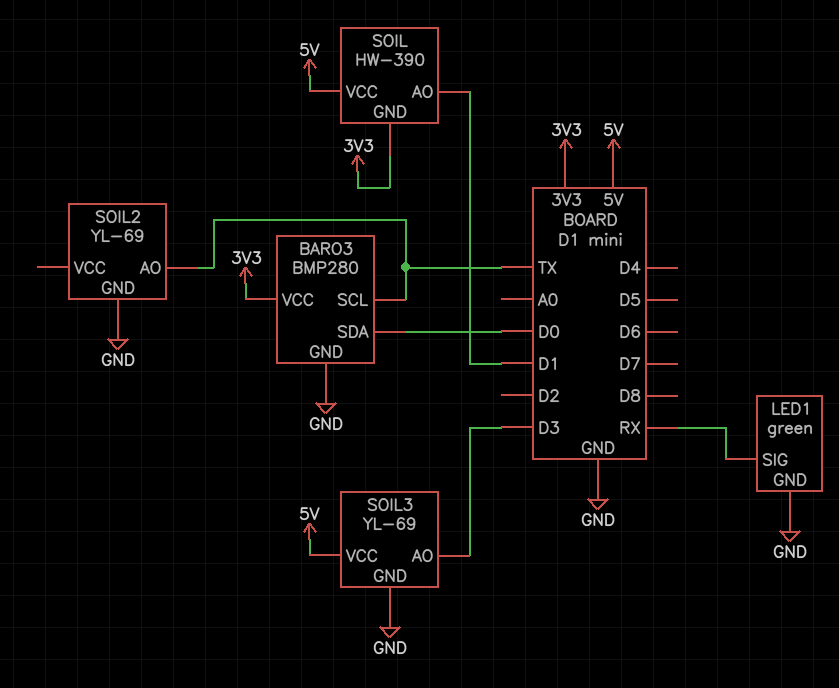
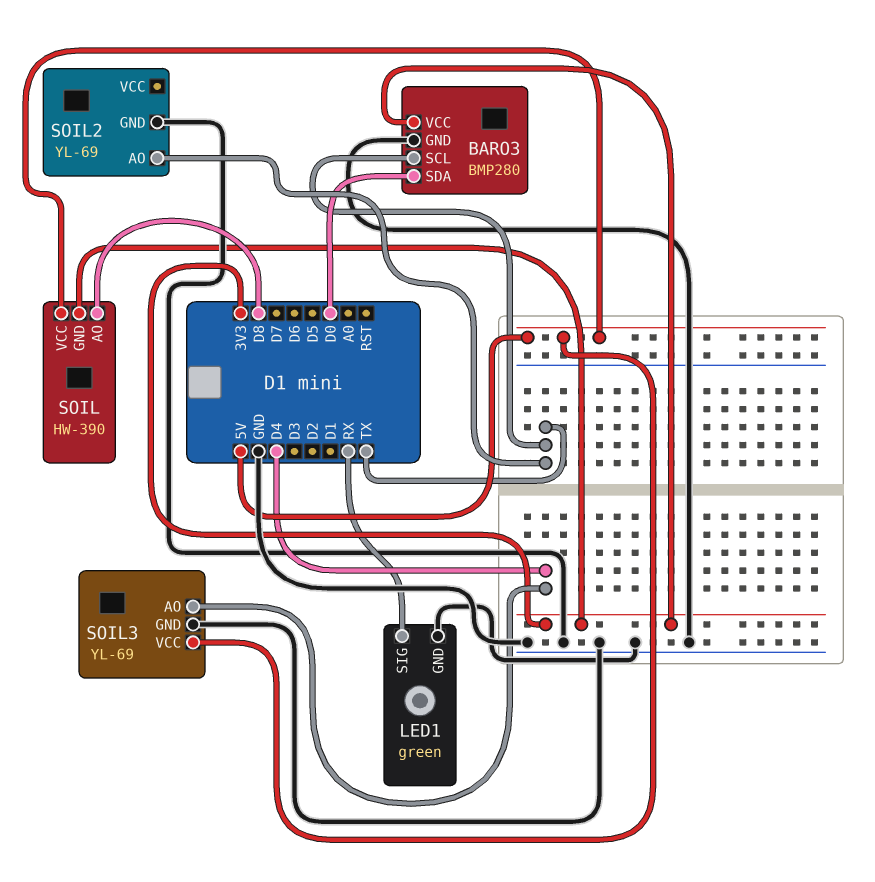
SOIL pin AO: D1 -> D8
SOIL3 pin AO: D3 -> D4

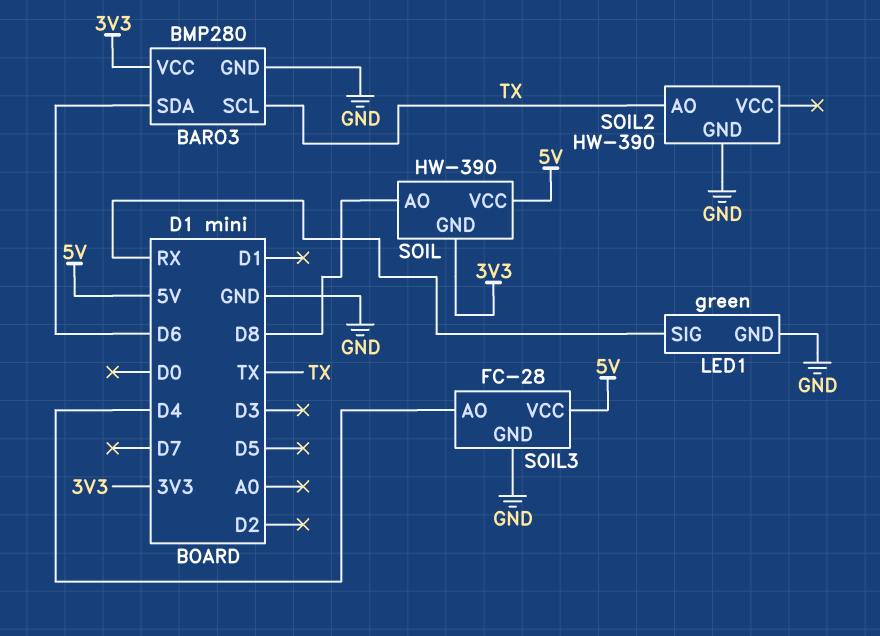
BARO3 pin SDA: D0 -> D6
SOIL2: YL-69 -> HW-390
SOIL3: YL-69 -> FC-28

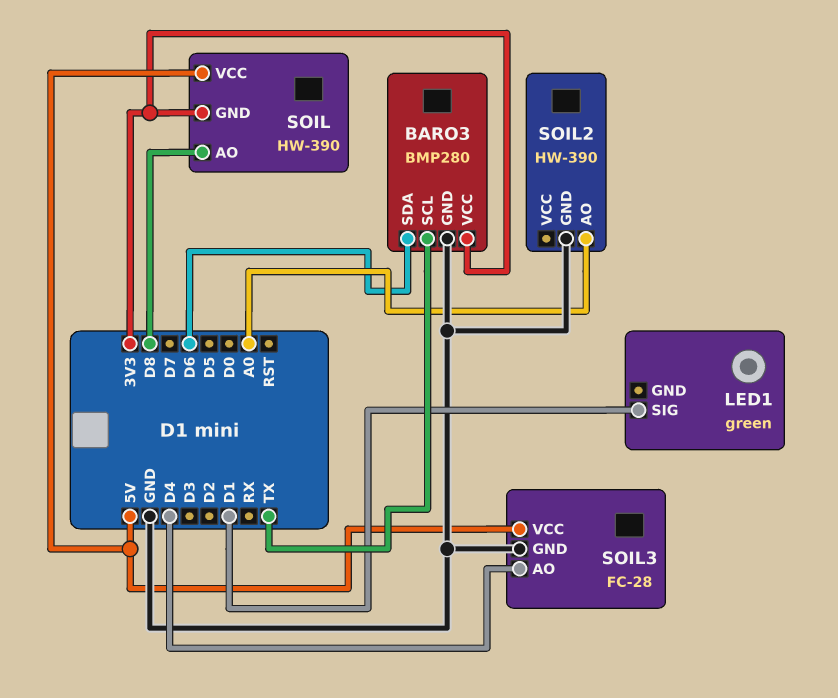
LED1 pin GND: GND -> none
LED1 pin SIG: RX -> D1
SOIL2 pin AO: TX -> A0

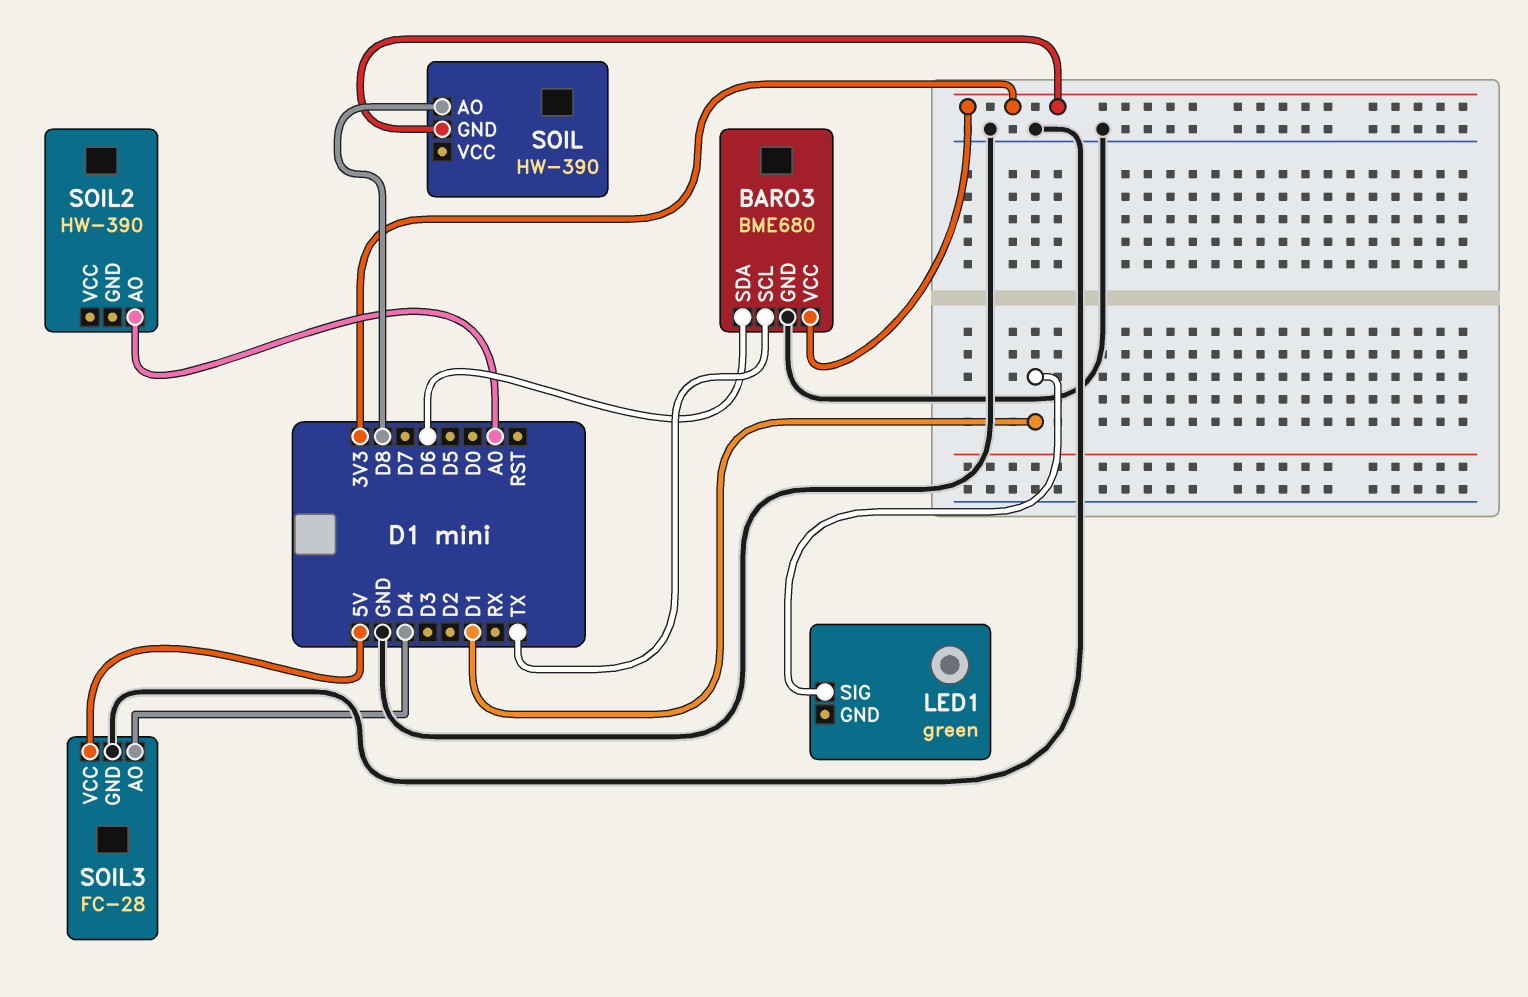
BARO3: BMP280 -> BME680
SOIL pin VCC: 5V -> none
SOIL2 pin GND: GND -> none

